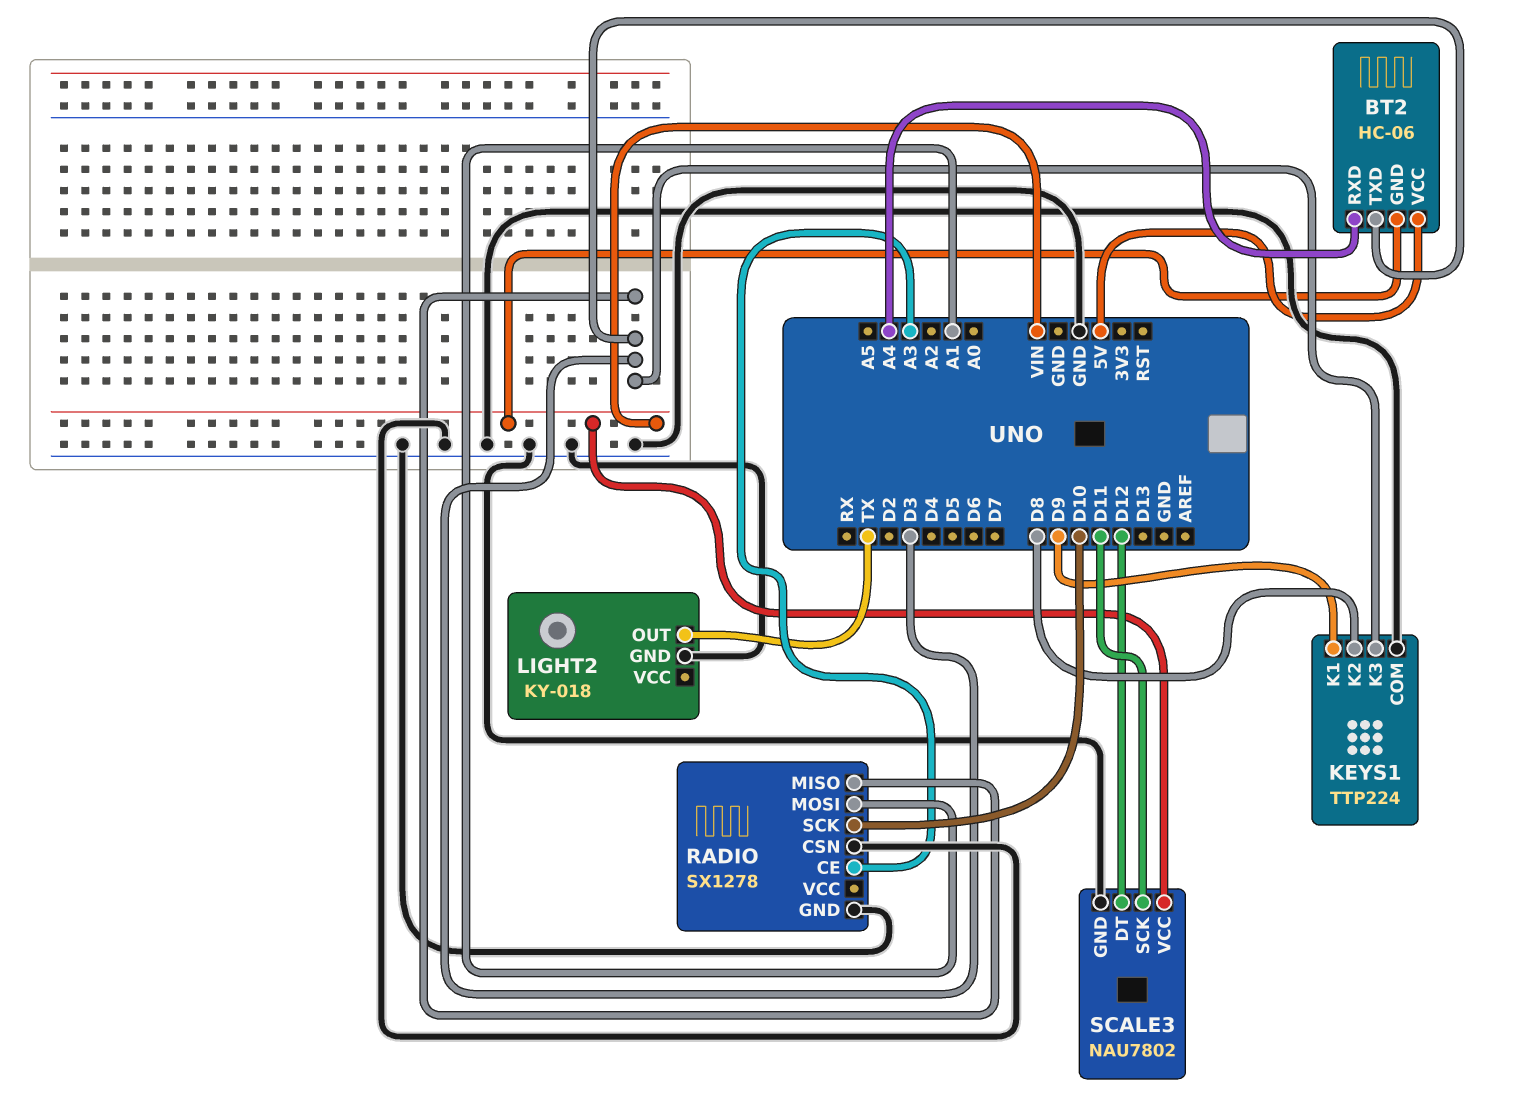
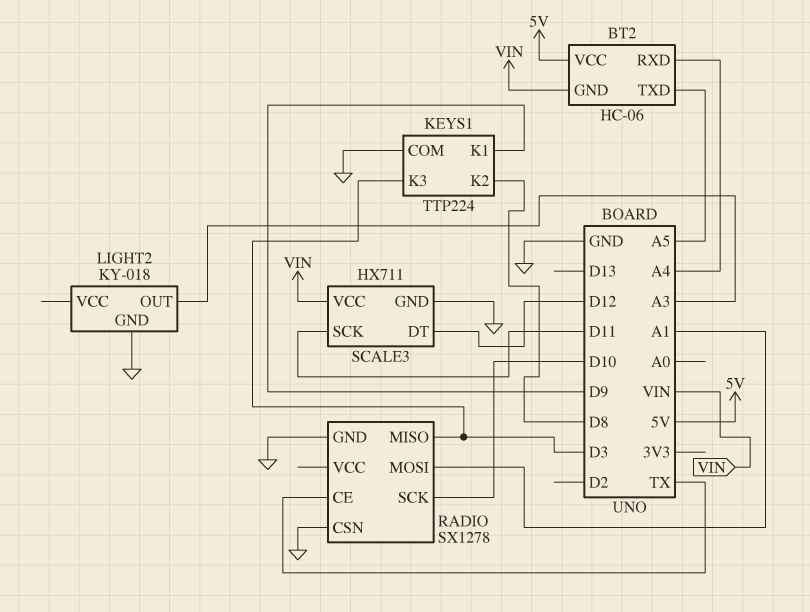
BT2 pin TXD: D3 -> A5
LIGHT2 pin OUT: TX -> A3
RADIO pin CE: A3 -> TX
SCALE3: NAU7802 -> HX711

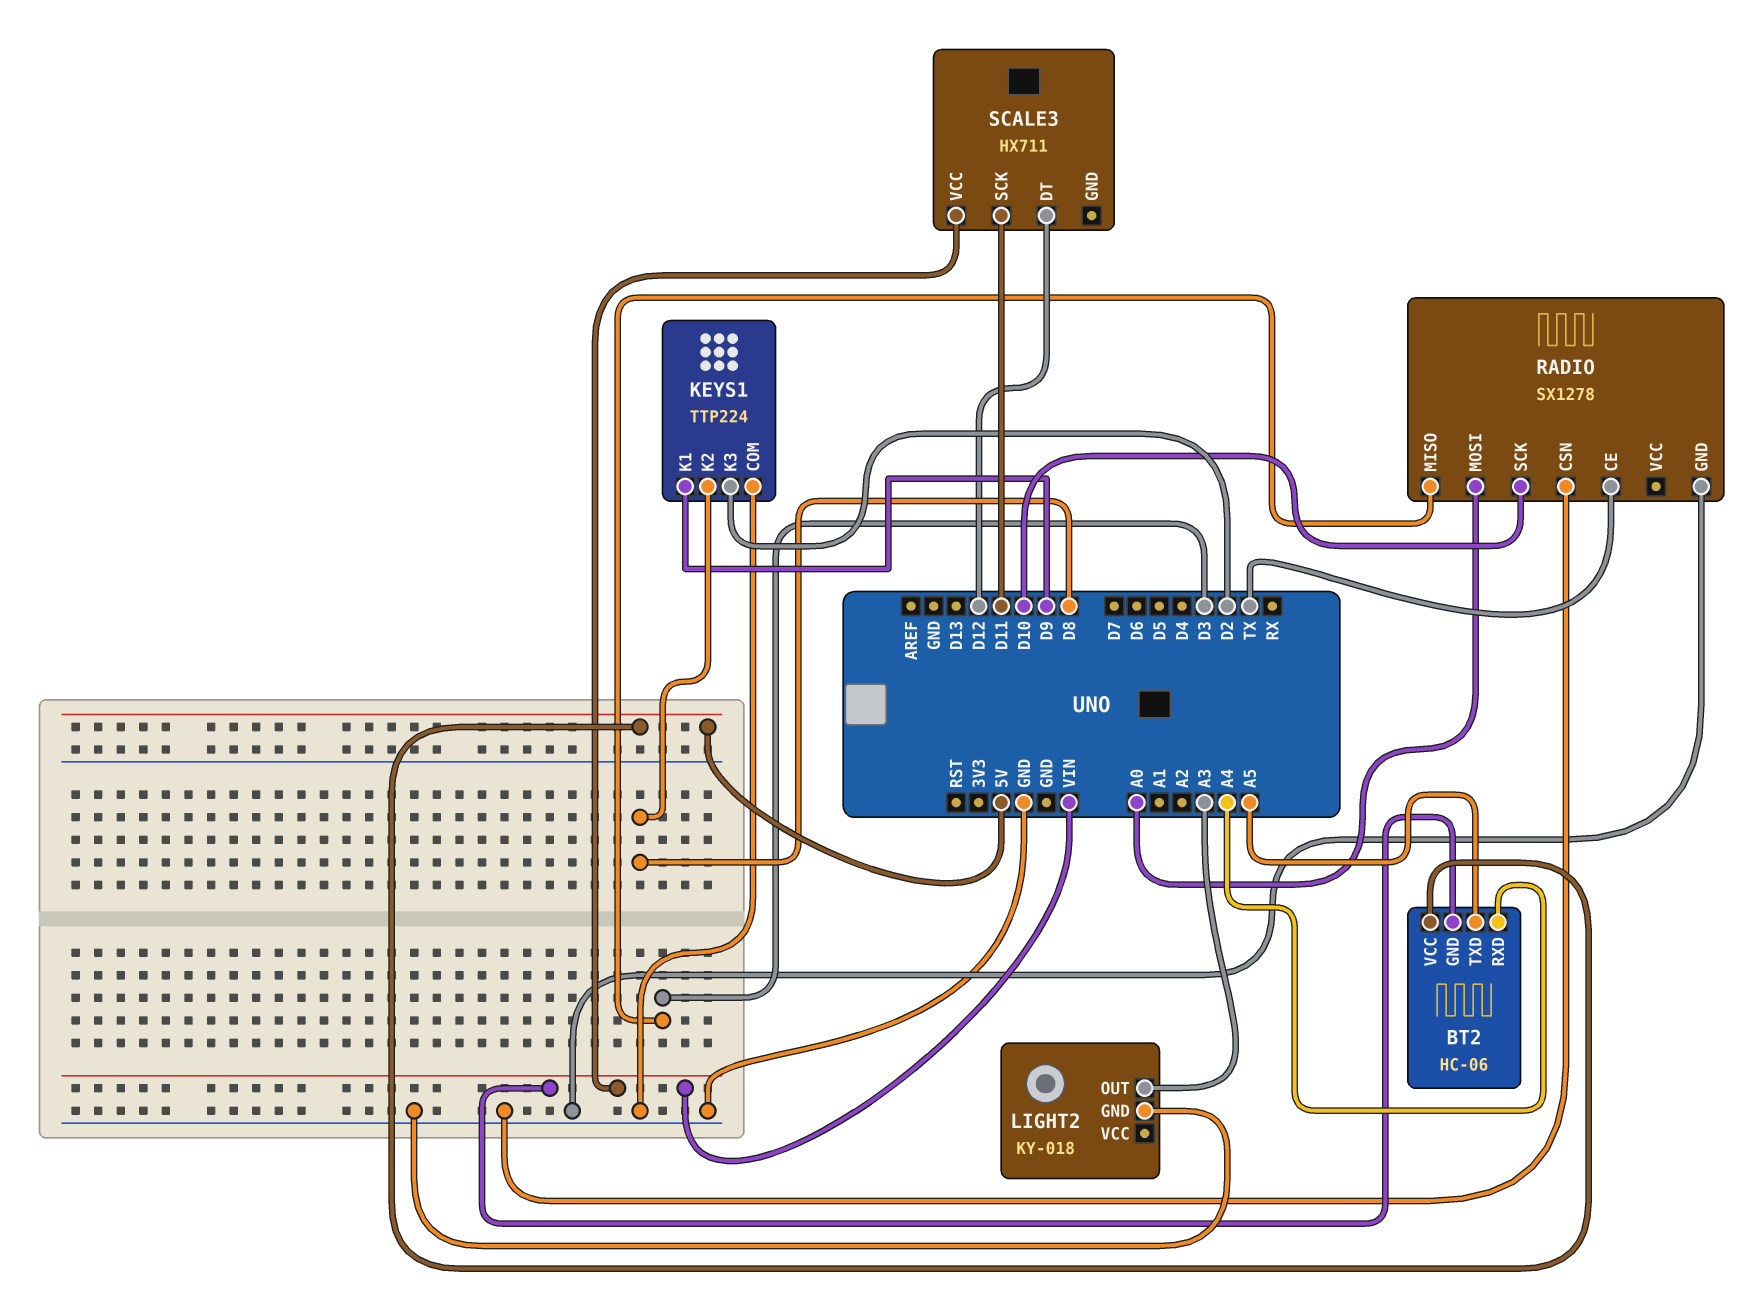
KEYS1 pin K3: D3 -> D2
RADIO pin MOSI: A1 -> A0
SCALE3 pin GND: GND -> none

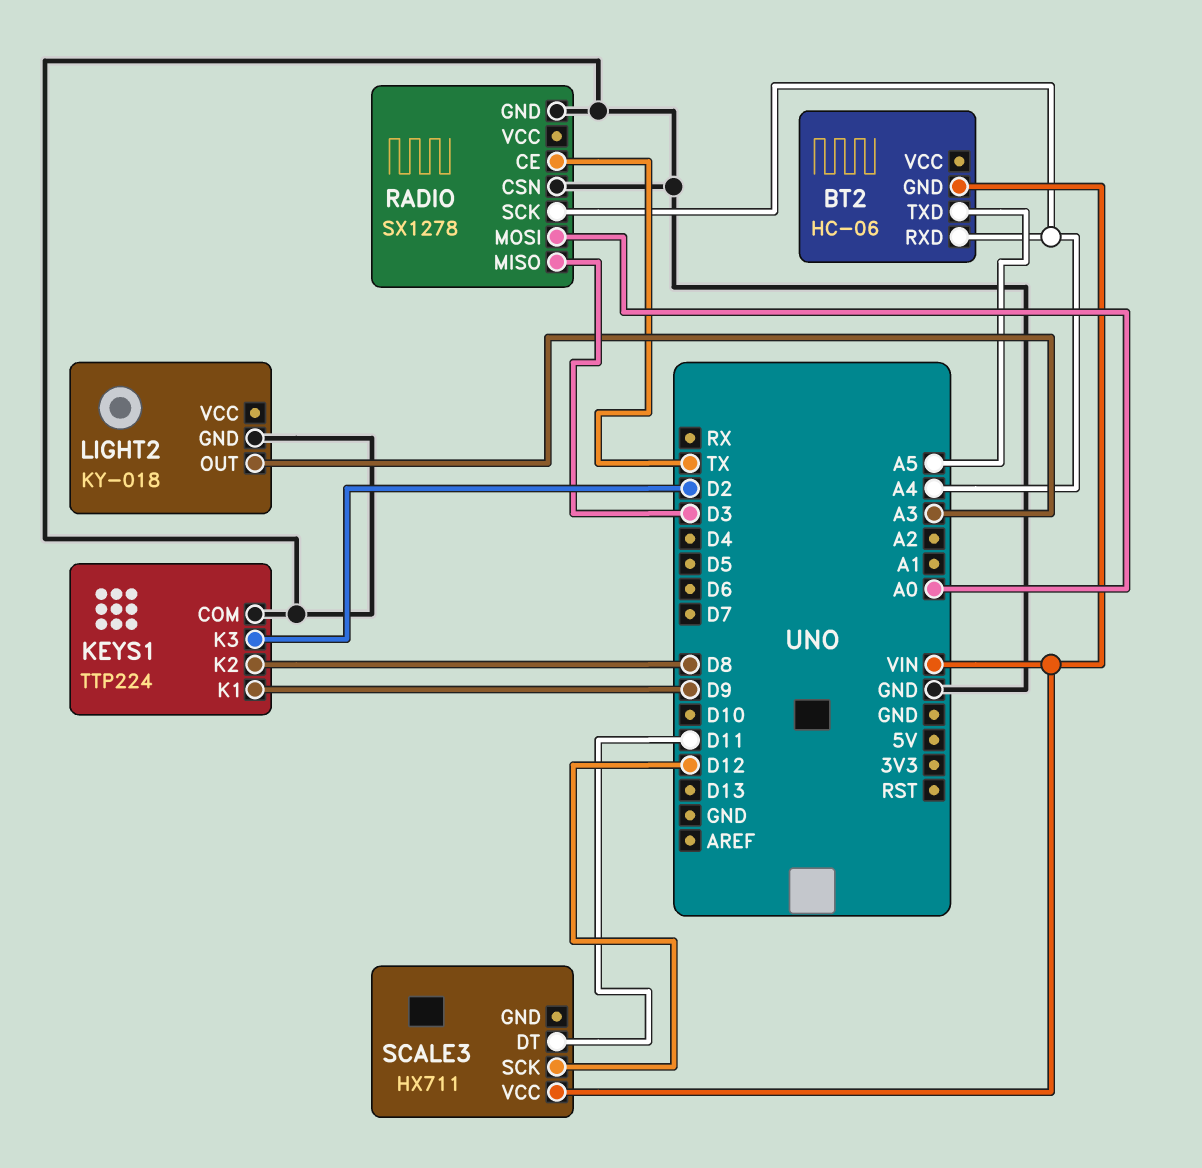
BT2 pin VCC: 5V -> none
RADIO pin SCK: D10 -> A4
SCALE3 pin DT: D12 -> D11
SCALE3 pin SCK: D11 -> D12

